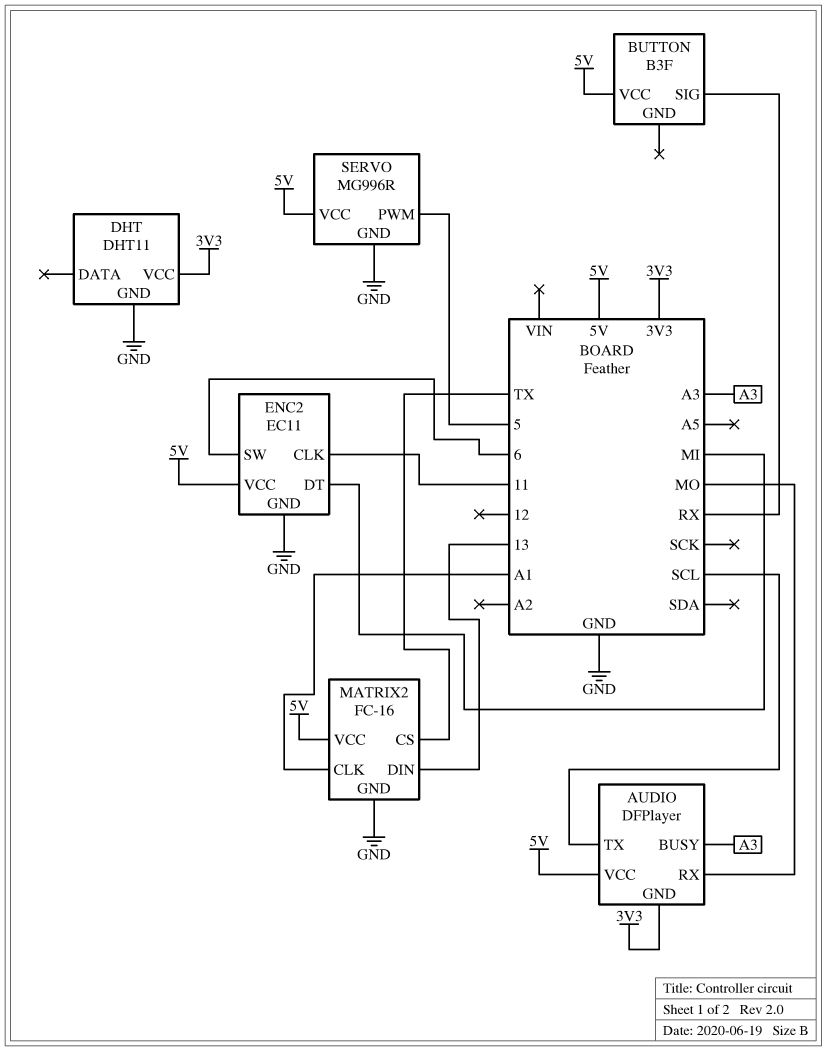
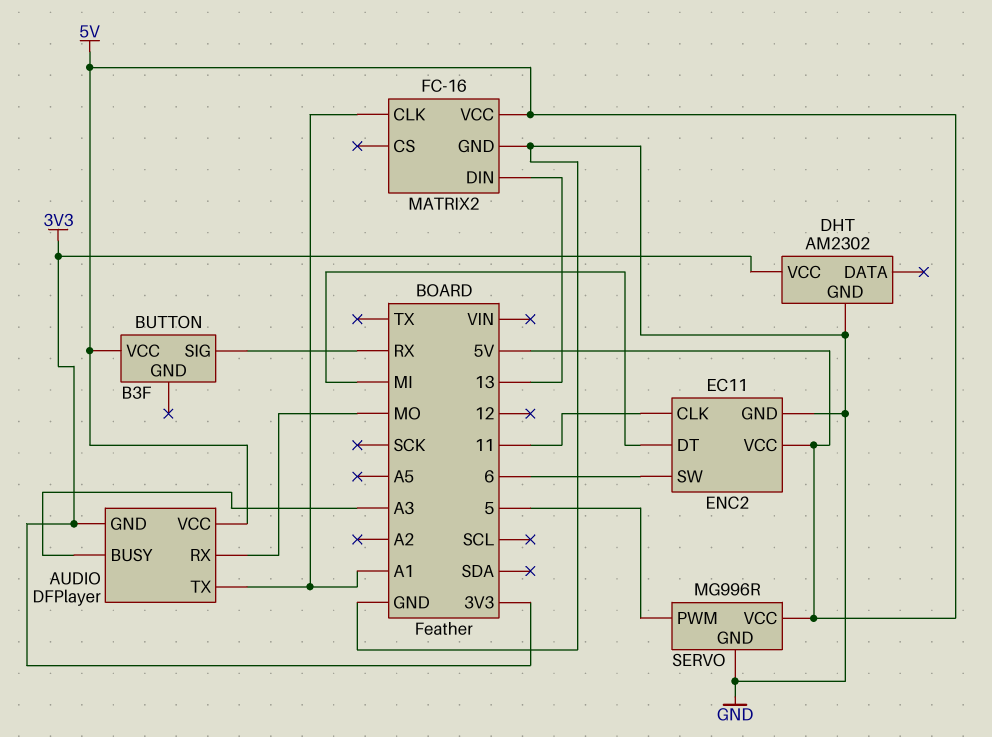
AUDIO pin TX: SCL -> A1
DHT: DHT11 -> AM2302
MATRIX2 pin CS: TX -> none

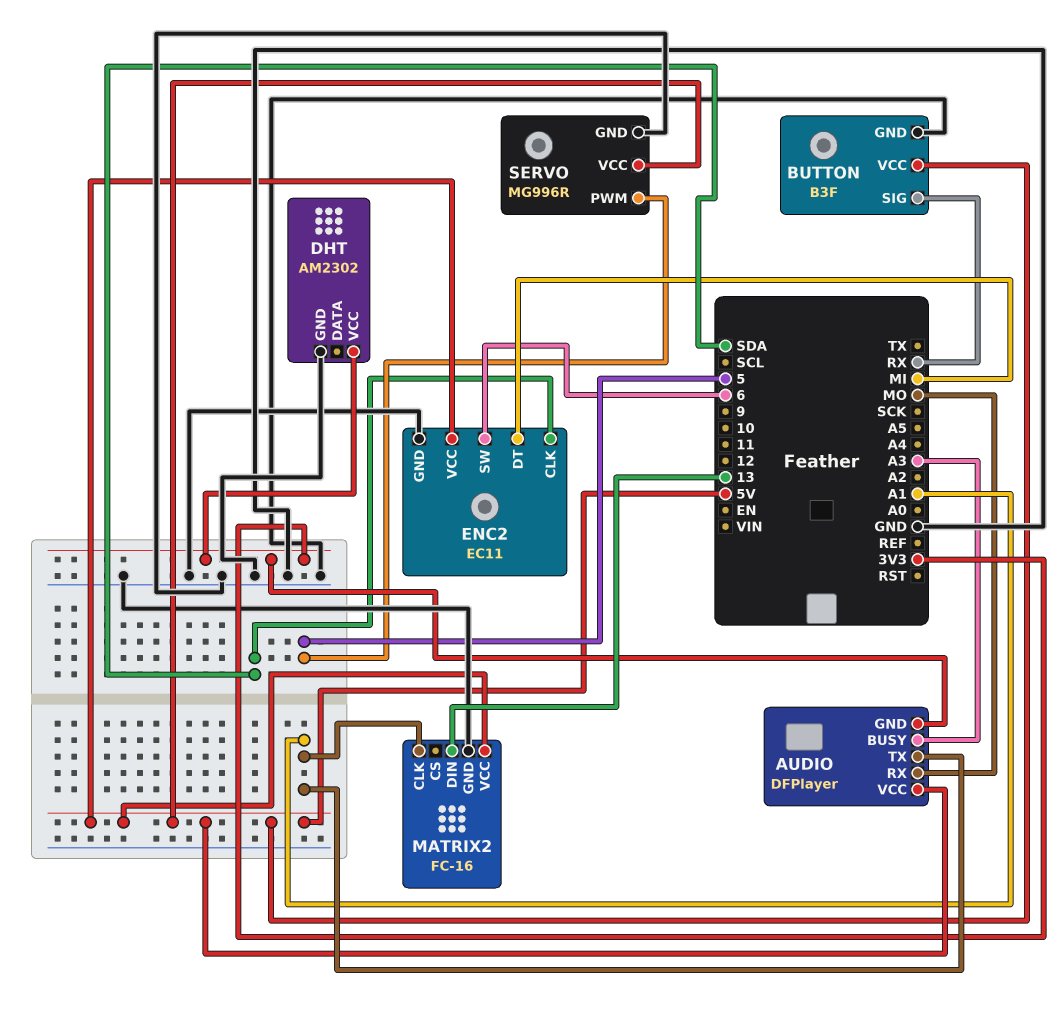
BUTTON pin GND: none -> GND
ENC2 pin CLK: 11 -> SDA

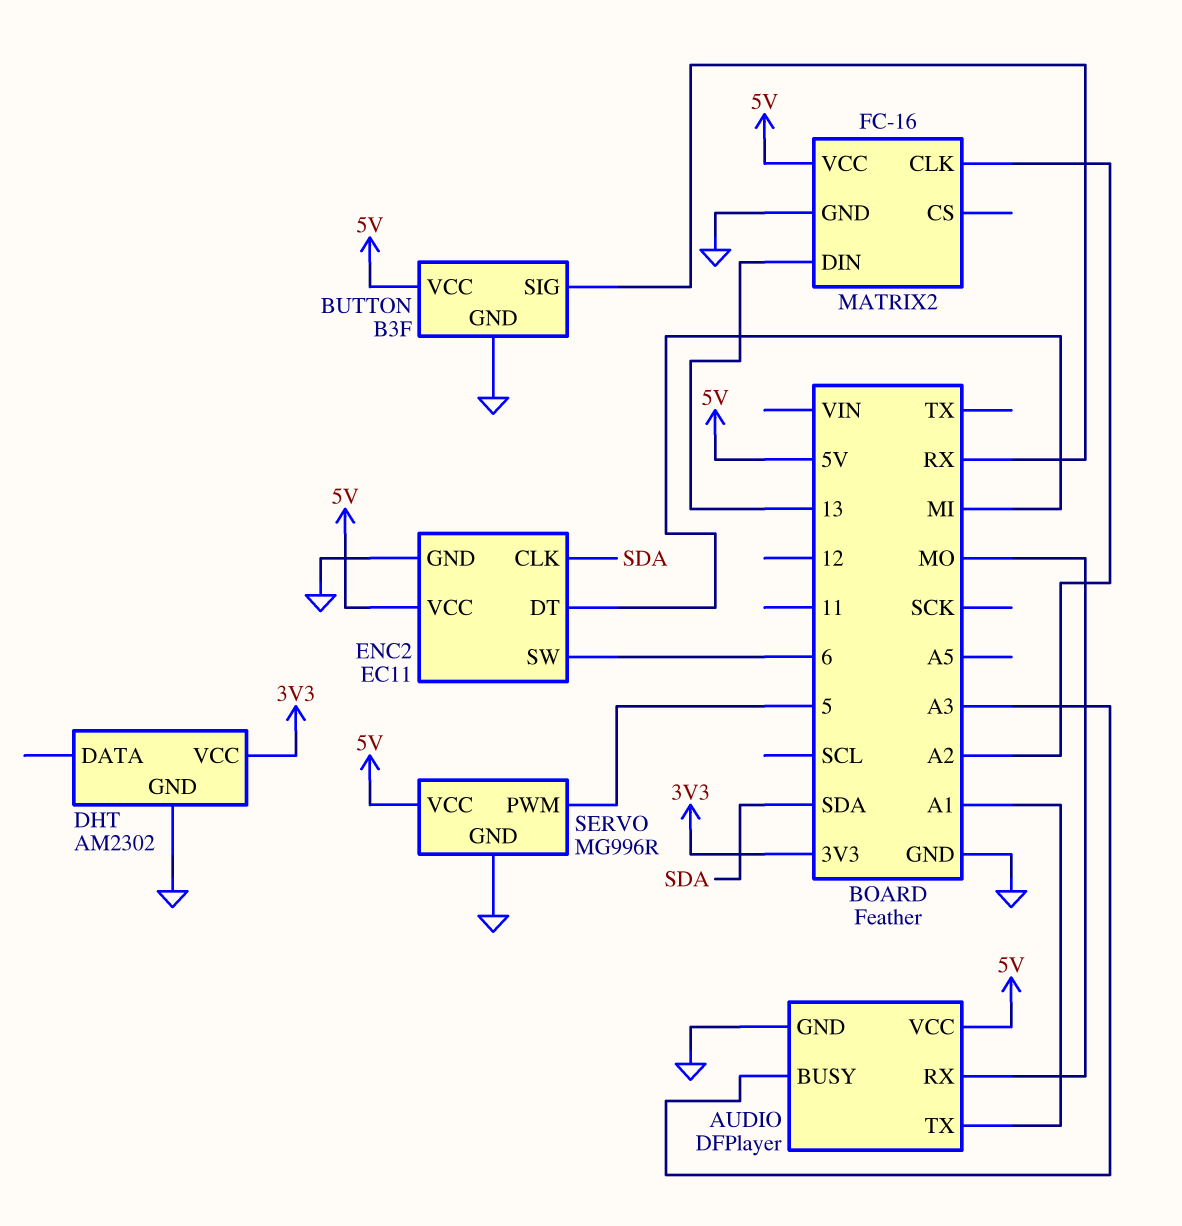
AUDIO pin GND: 3V3 -> GND
MATRIX2 pin CLK: A1 -> A2

